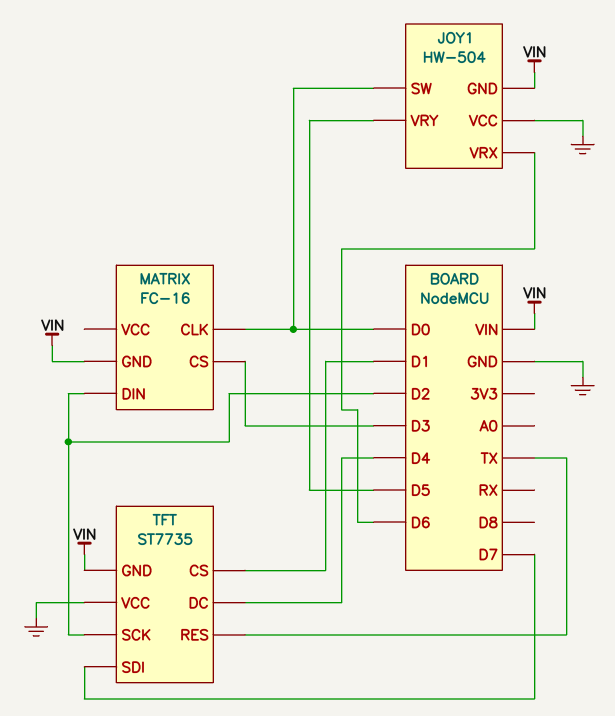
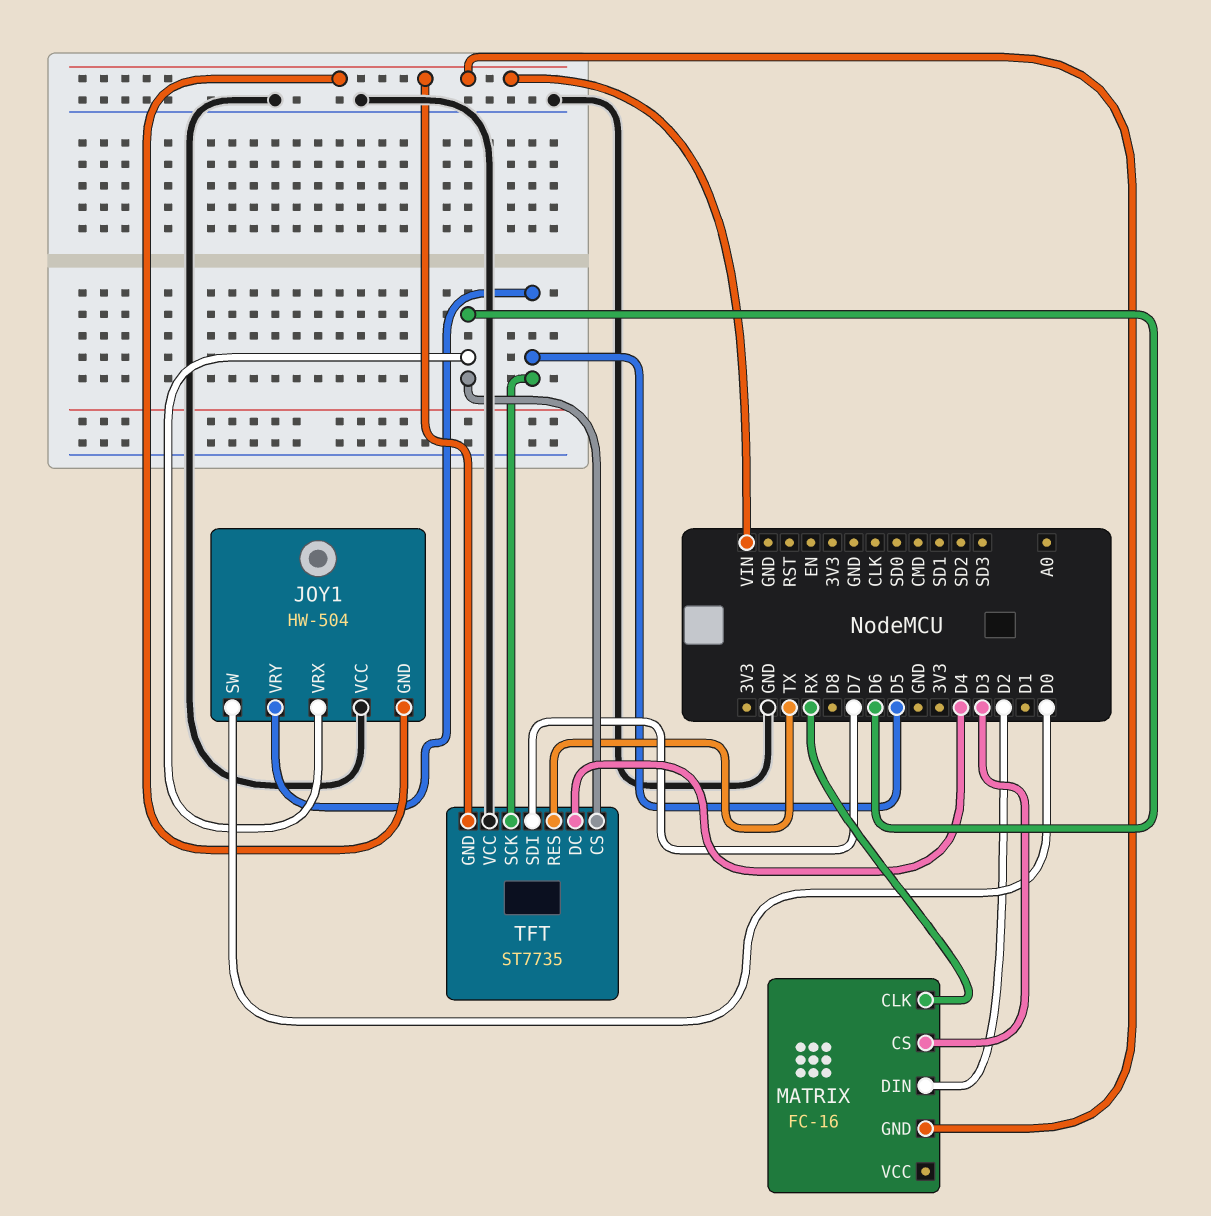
MATRIX pin CLK: D0 -> RX
TFT pin CS: D1 -> D6
TFT pin SCK: D2 -> D5

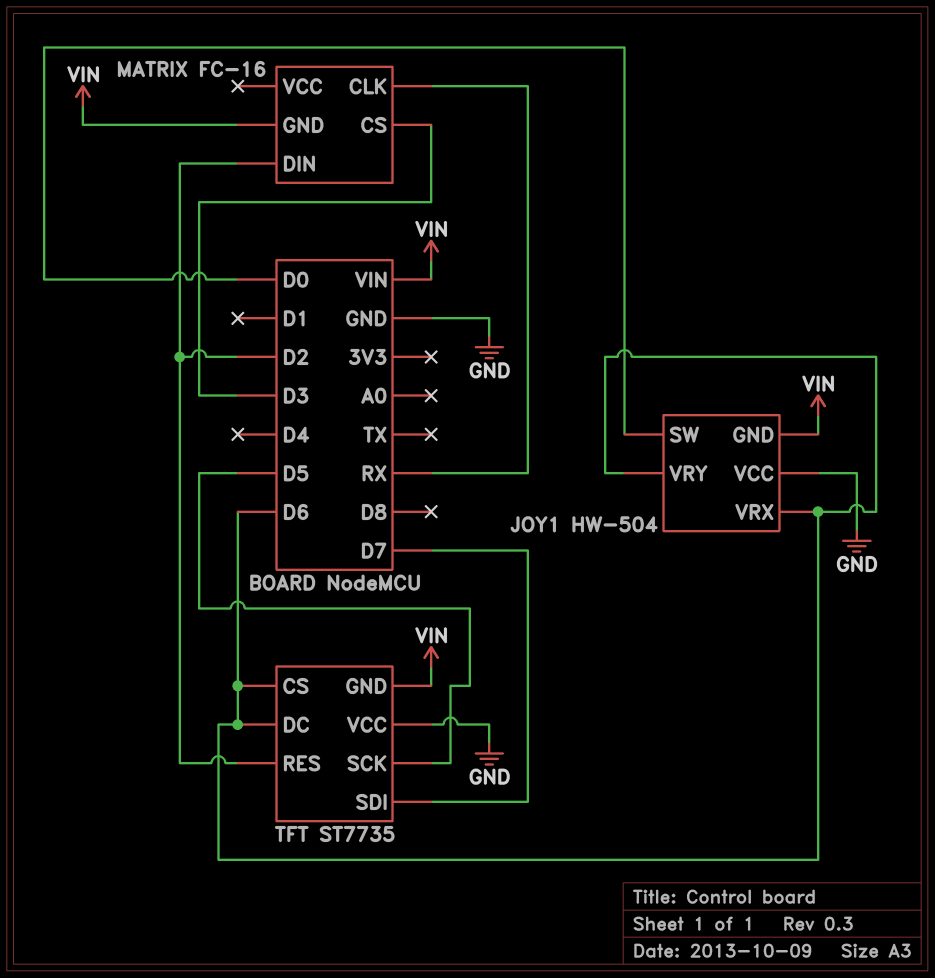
JOY1 pin VRY: D5 -> D6
TFT pin DC: D4 -> D6
TFT pin RES: TX -> D2

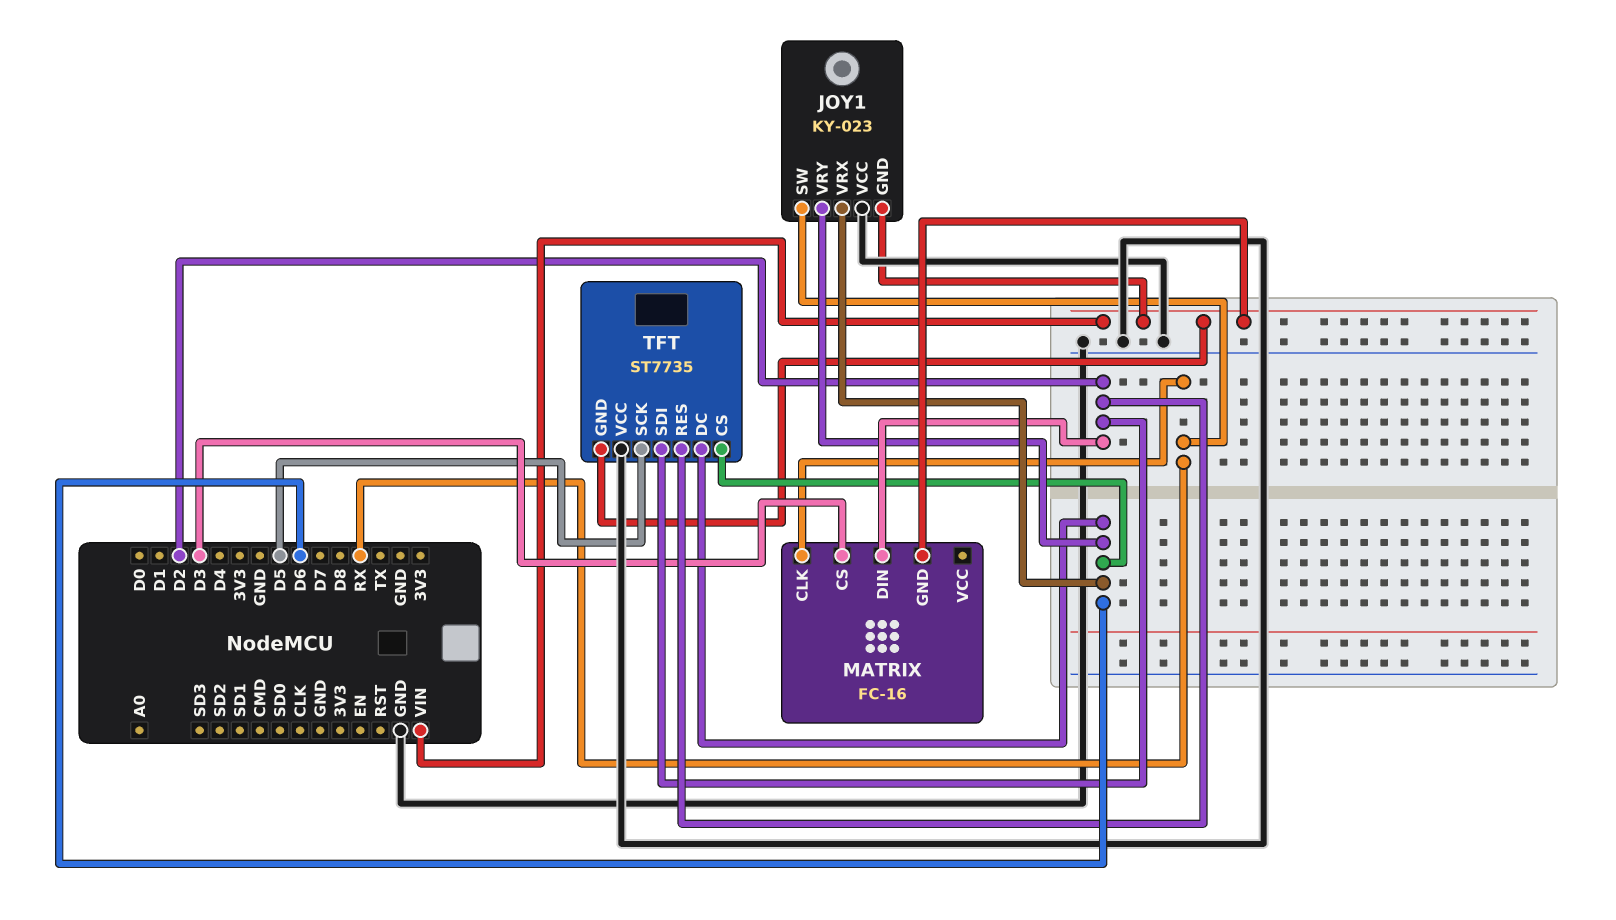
JOY1: HW-504 -> KY-023
JOY1 pin SW: D0 -> RX
TFT pin SDI: D7 -> D2

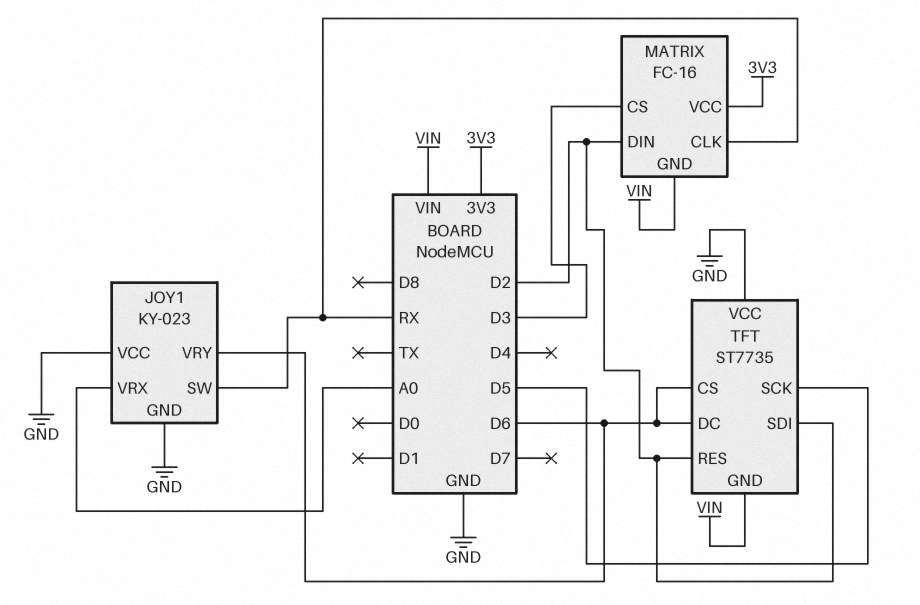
JOY1 pin GND: VIN -> GND
JOY1 pin VRX: D6 -> A0
MATRIX pin VCC: none -> 3V3

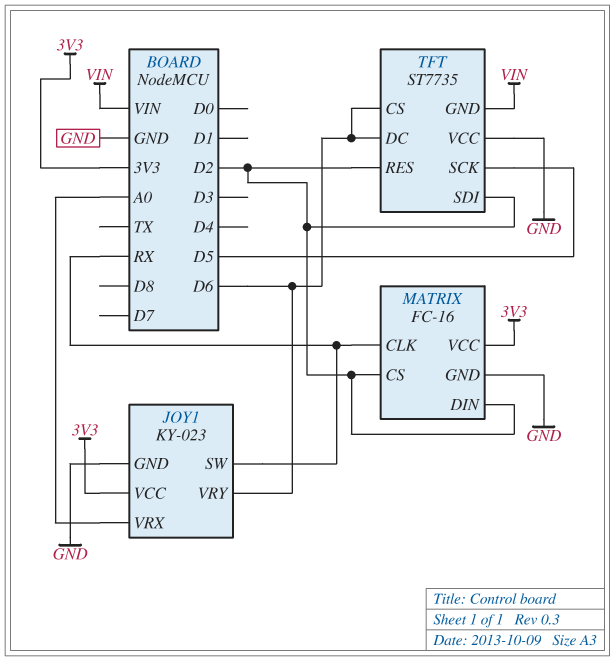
JOY1 pin VCC: GND -> 3V3
MATRIX pin CS: D3 -> D2
MATRIX pin GND: VIN -> GND

